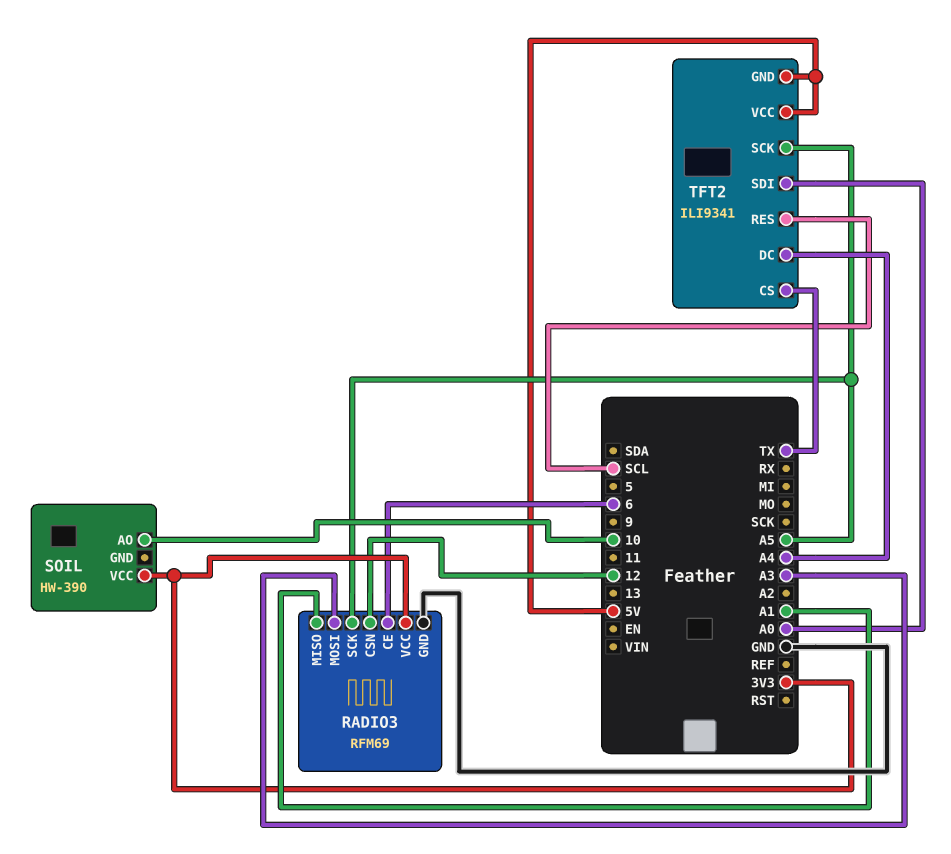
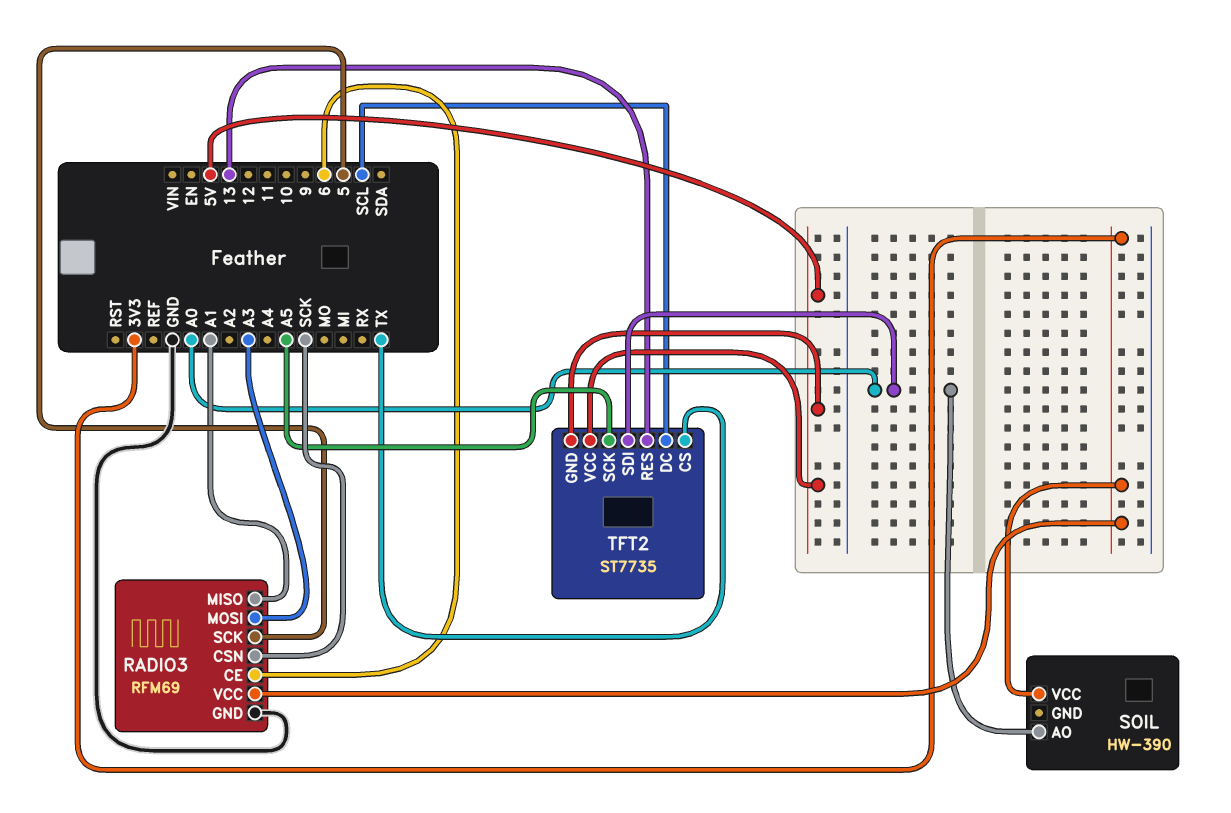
RADIO3 pin CSN: 12 -> SCK
RADIO3 pin SCK: A5 -> 5
SOIL pin AO: 10 -> A0
TFT2: ILI9341 -> ST7735
TFT2 pin DC: A4 -> SCL
TFT2 pin RES: SCL -> 13

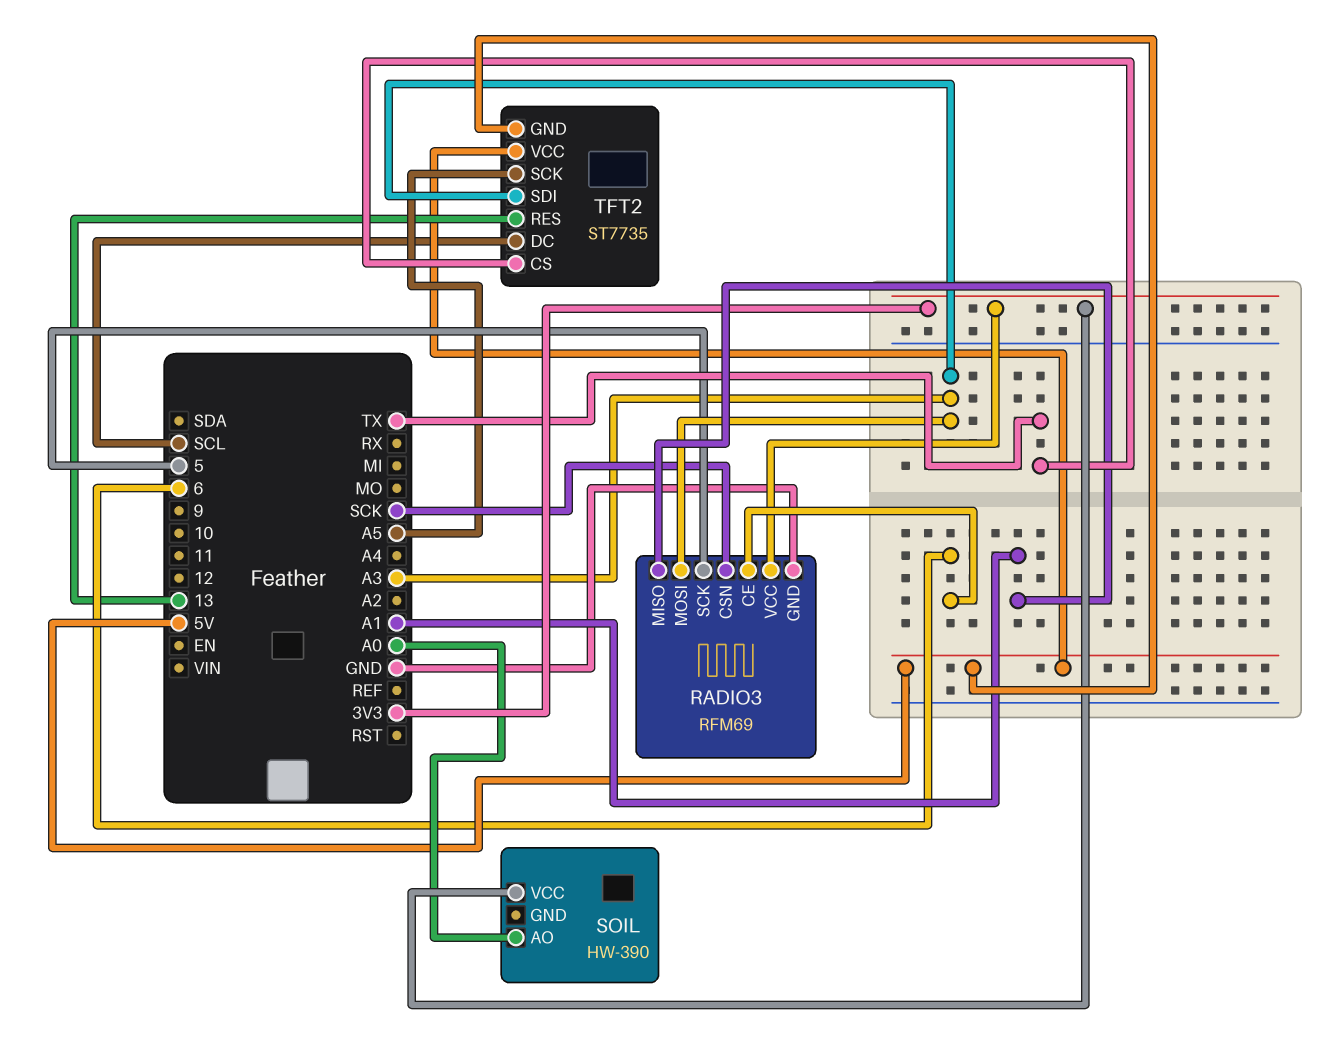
TFT2 pin SDI: A0 -> A3

